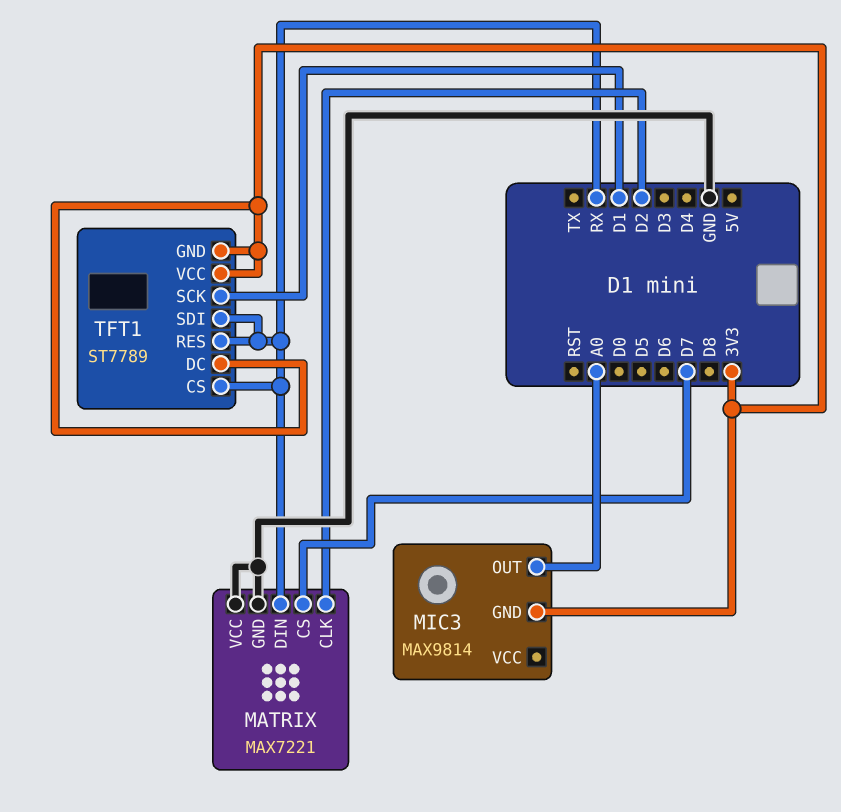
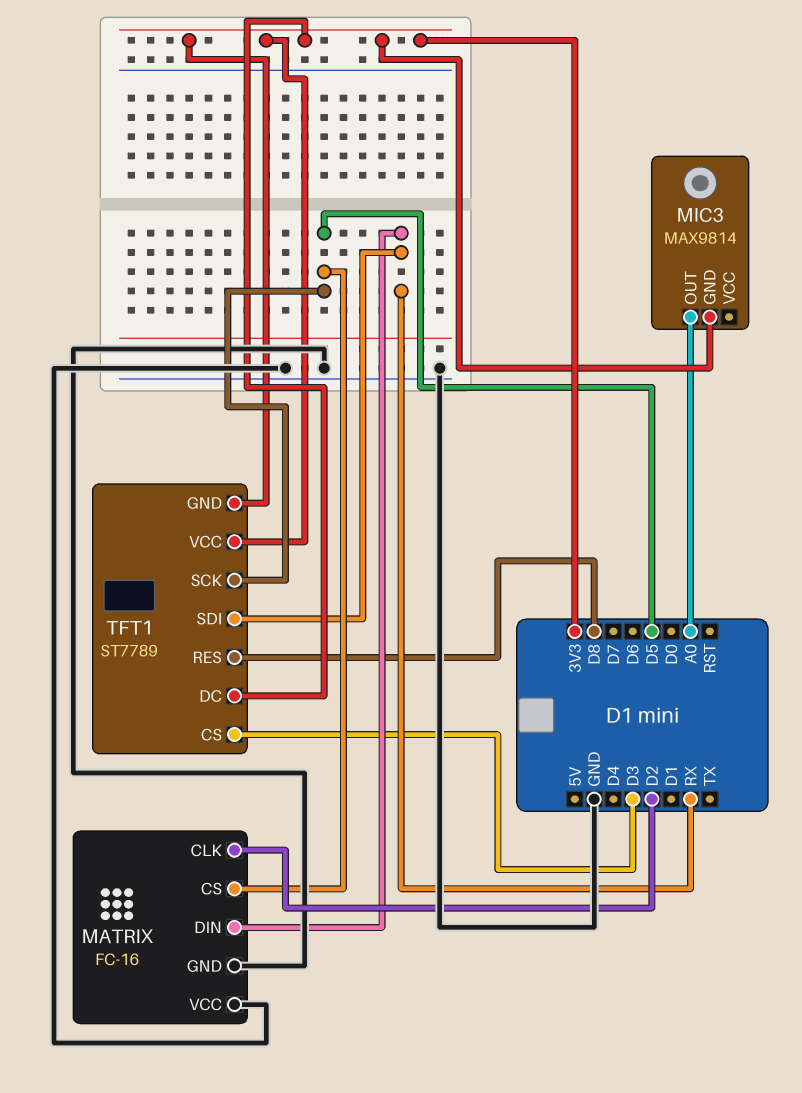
MATRIX: MAX7221 -> FC-16
MATRIX pin CS: D7 -> D5
TFT1 pin CS: RX -> D3
TFT1 pin RES: RX -> D8
TFT1 pin SCK: D1 -> D5

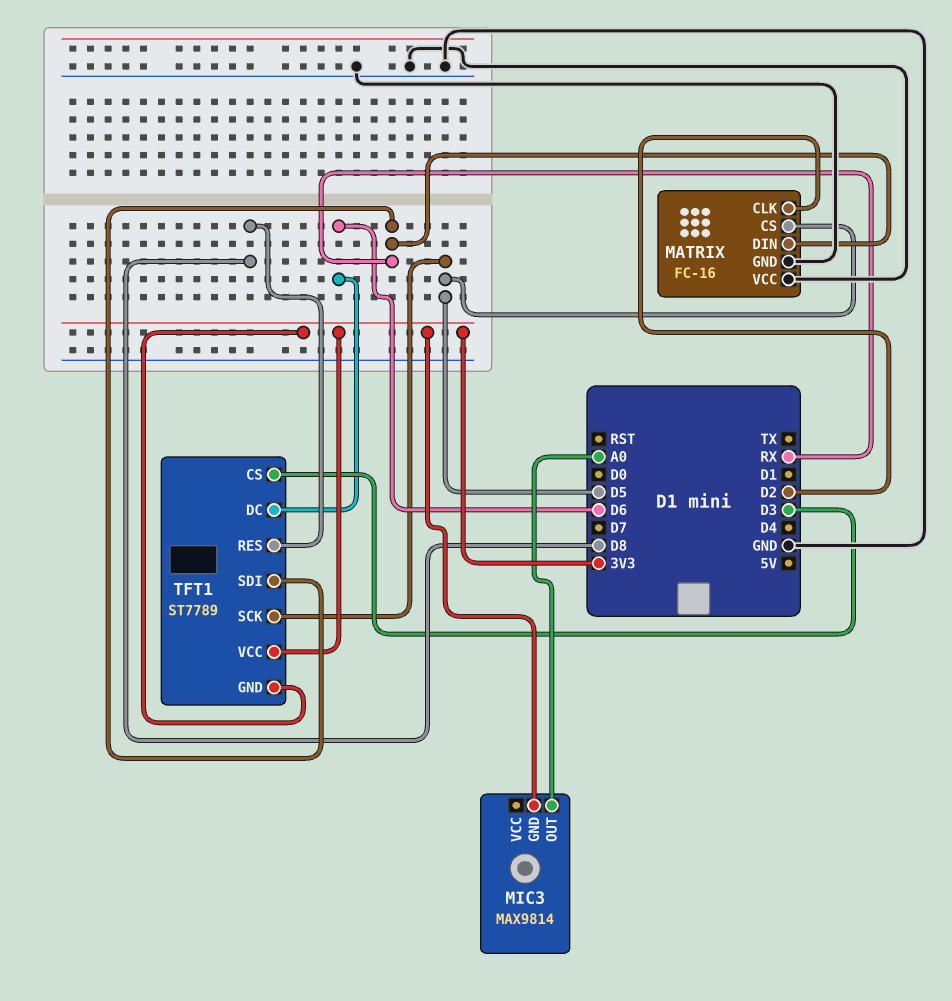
TFT1 pin DC: 3V3 -> D6

